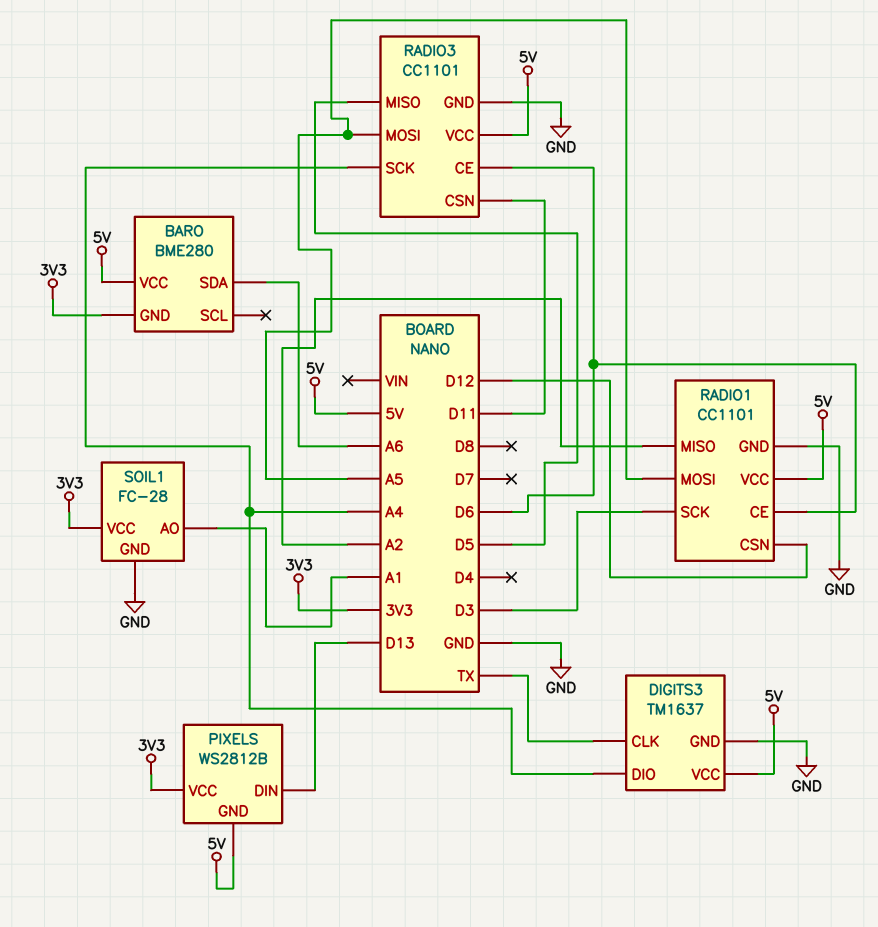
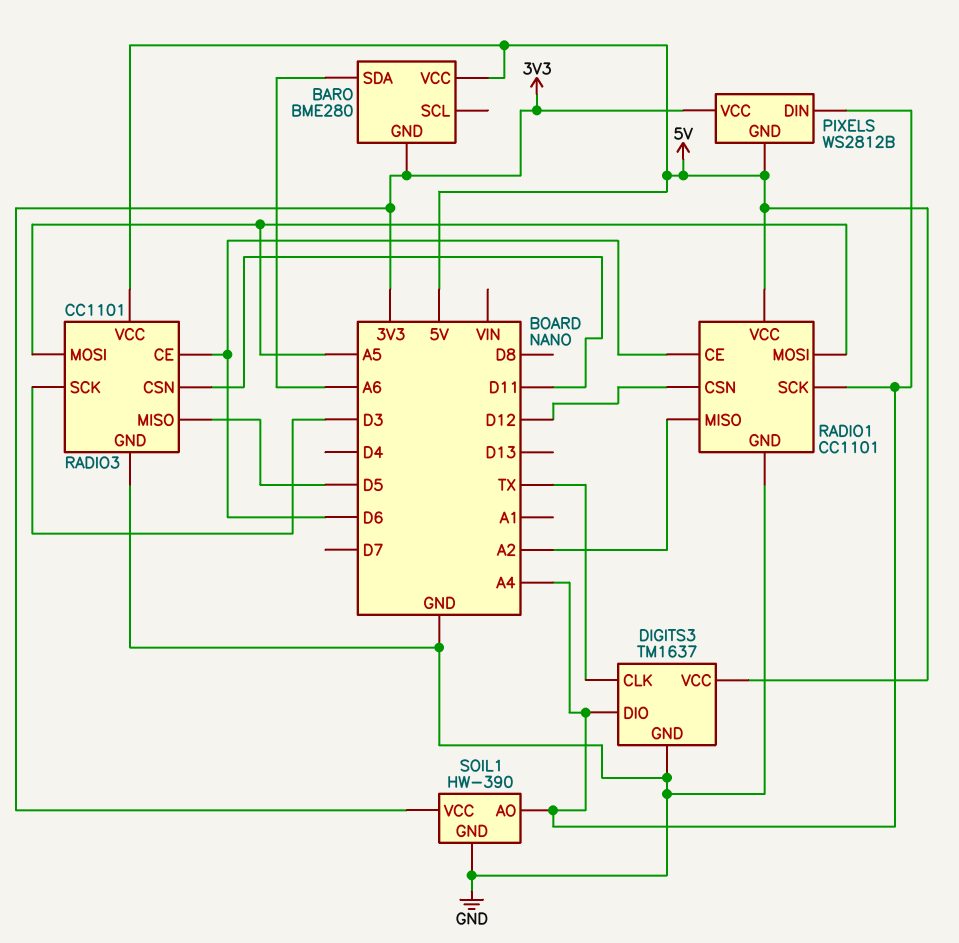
PIXELS pin DIN: D13 -> A4
RADIO1 pin SCK: D3 -> A4
RADIO3 pin SCK: A4 -> D3
SOIL1: FC-28 -> HW-390
SOIL1 pin AO: A1 -> A4

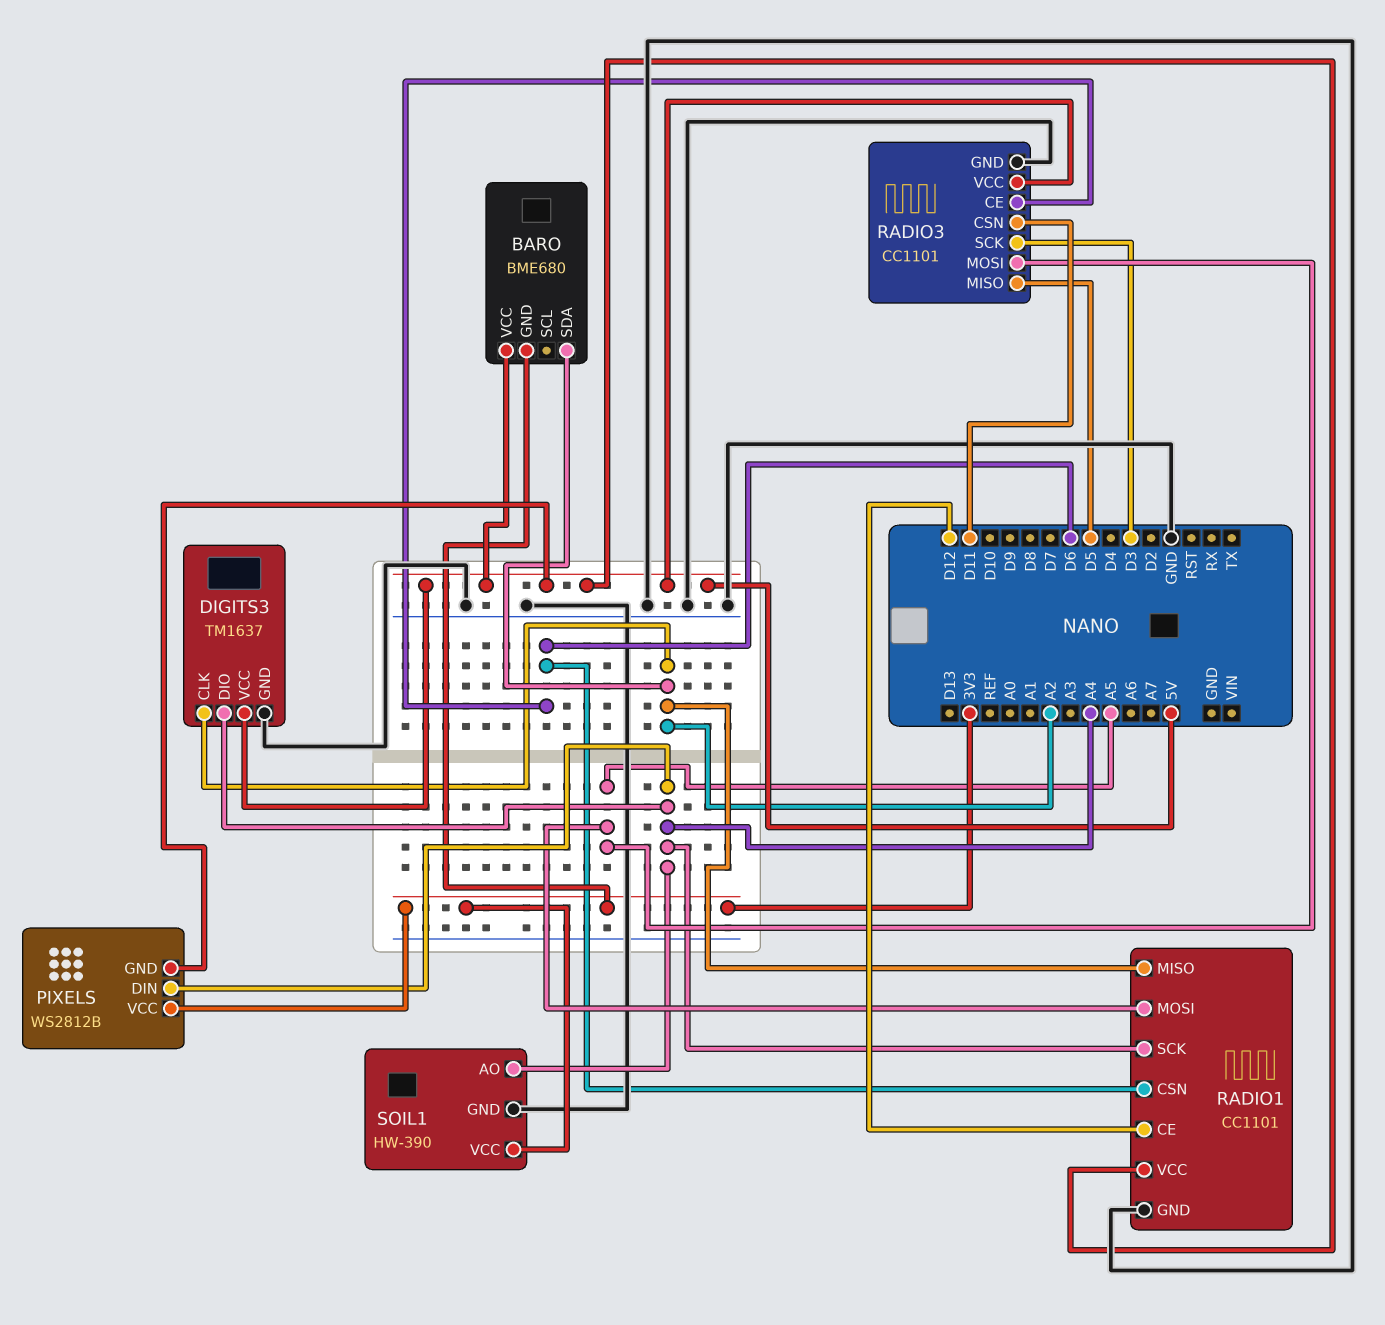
BARO: BME280 -> BME680
BARO pin SDA: A6 -> A2
DIGITS3 pin CLK: TX -> A2
RADIO1 pin CE: D6 -> D12
RADIO1 pin CSN: D12 -> D6

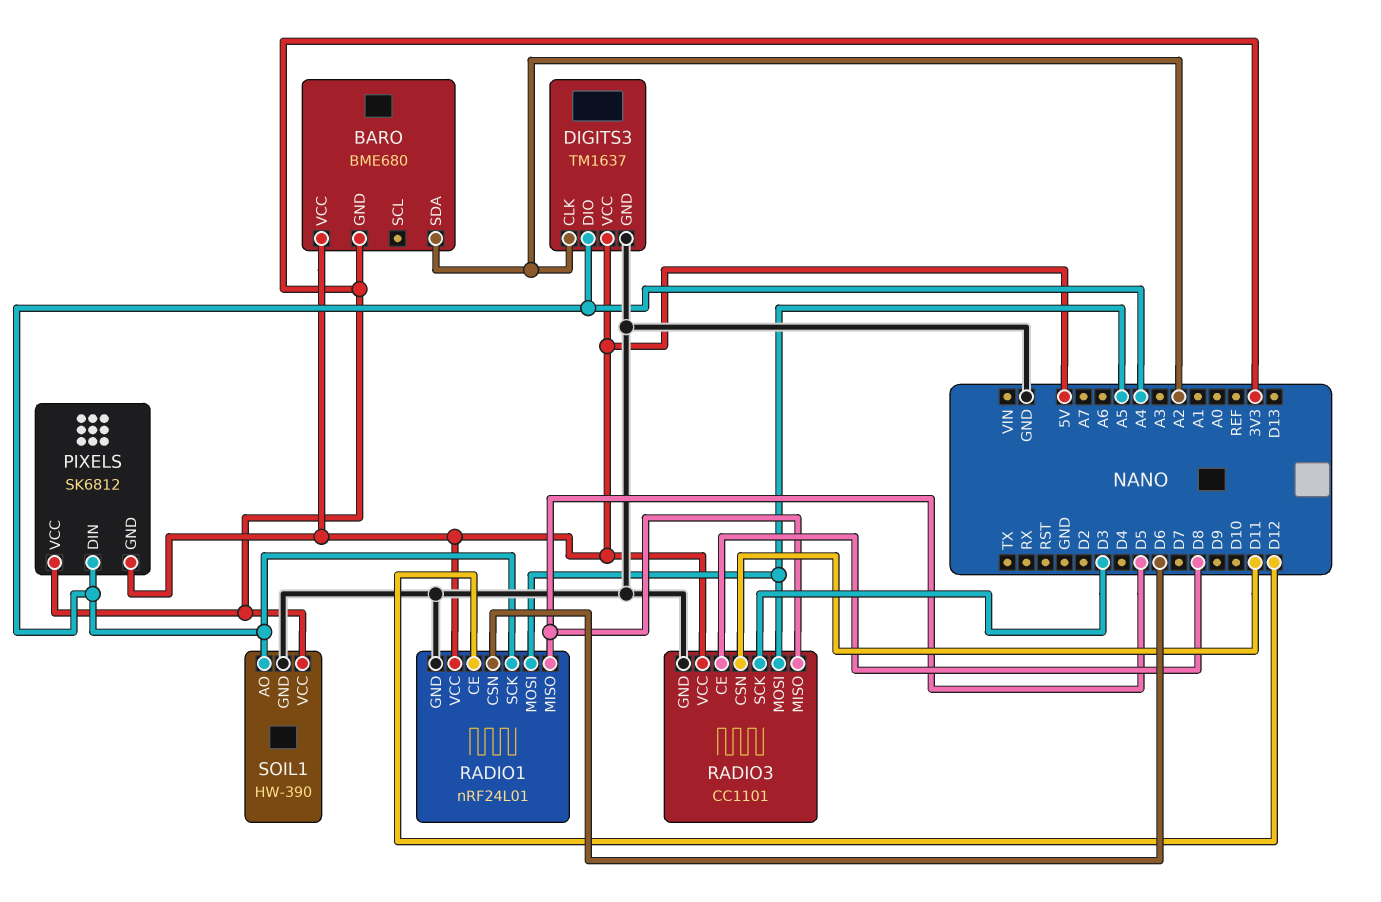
PIXELS: WS2812B -> SK6812
RADIO1: CC1101 -> nRF24L01
RADIO1 pin MISO: A2 -> D5
RADIO3 pin CE: D6 -> D8

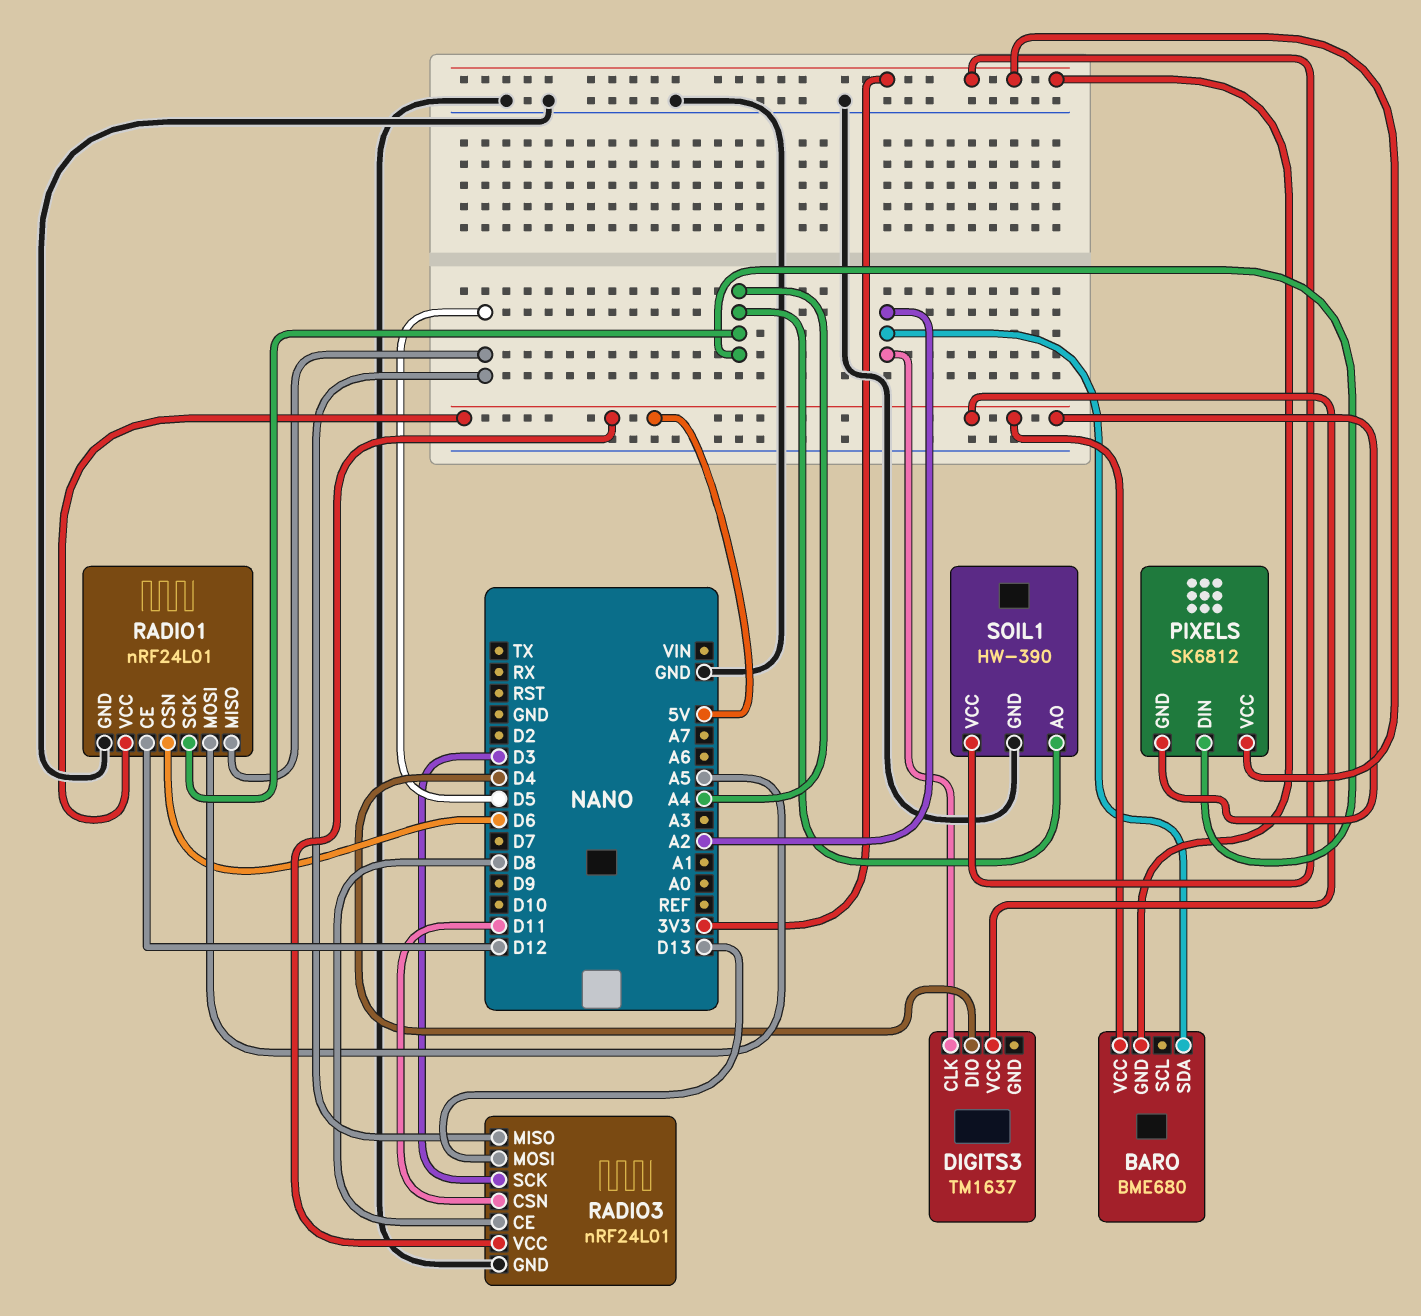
DIGITS3 pin DIO: A4 -> D4
DIGITS3 pin GND: GND -> none
RADIO3: CC1101 -> nRF24L01
RADIO3 pin MOSI: A5 -> D13

